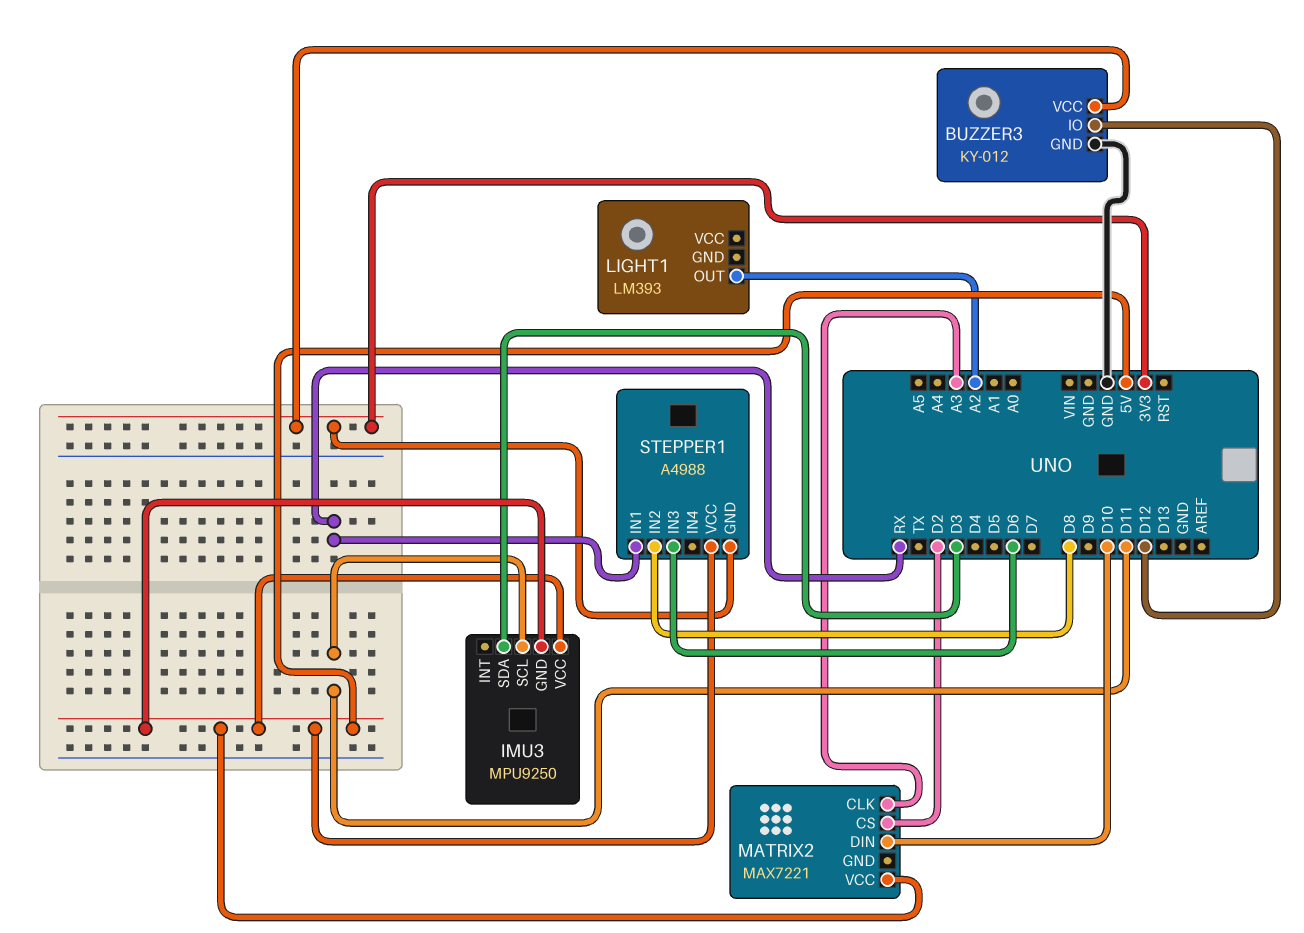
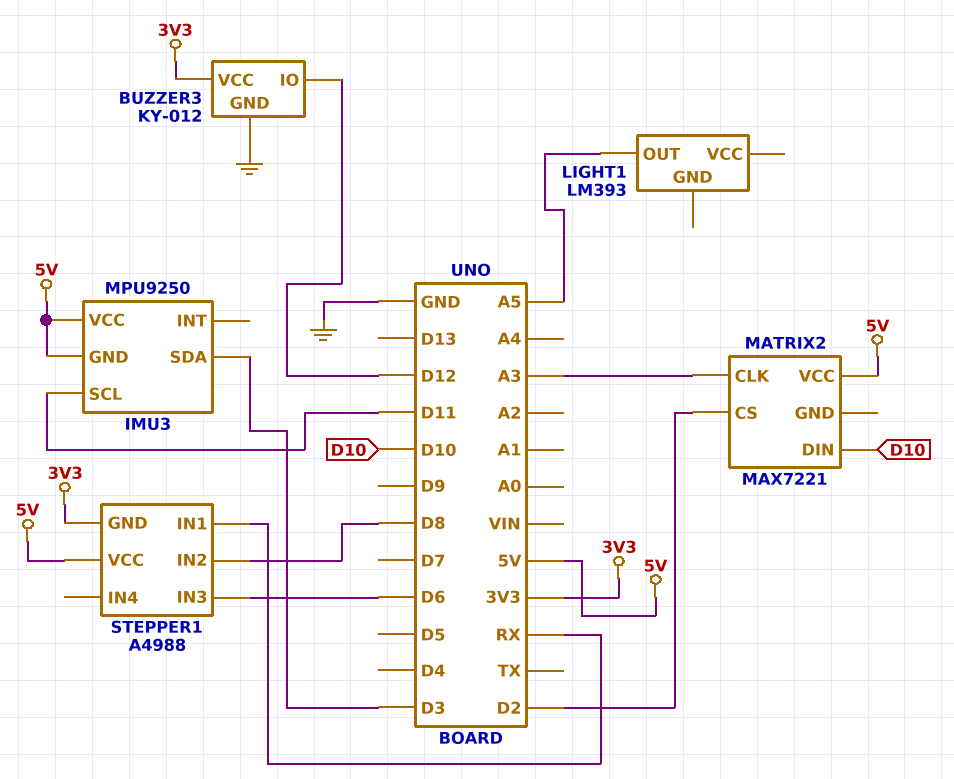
LIGHT1 pin OUT: A2 -> A5

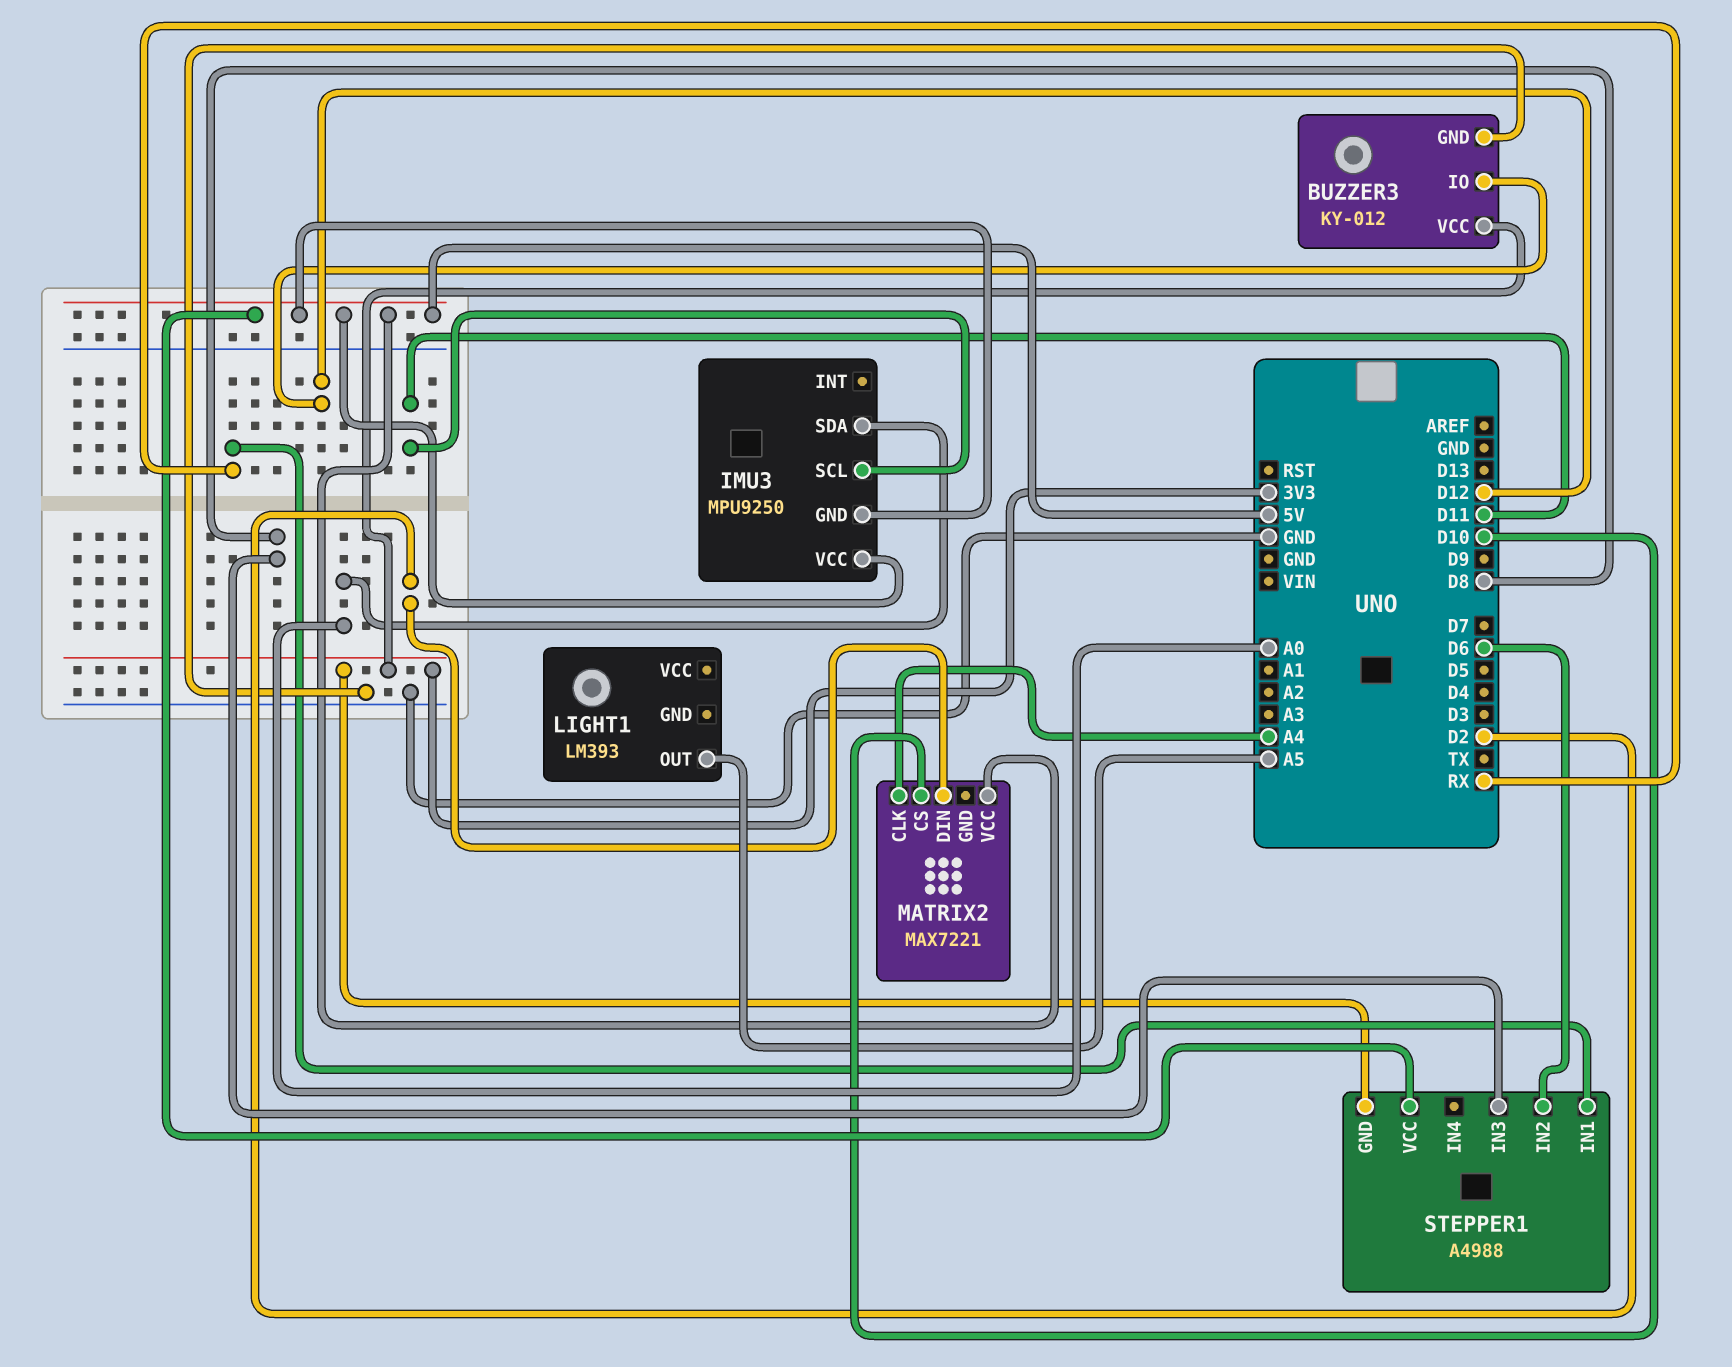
IMU3 pin SDA: D3 -> A0
MATRIX2 pin CLK: A3 -> A4
MATRIX2 pin CS: D2 -> D10
MATRIX2 pin DIN: D10 -> D2
STEPPER1 pin IN2: D8 -> D6
STEPPER1 pin IN3: D6 -> D8

